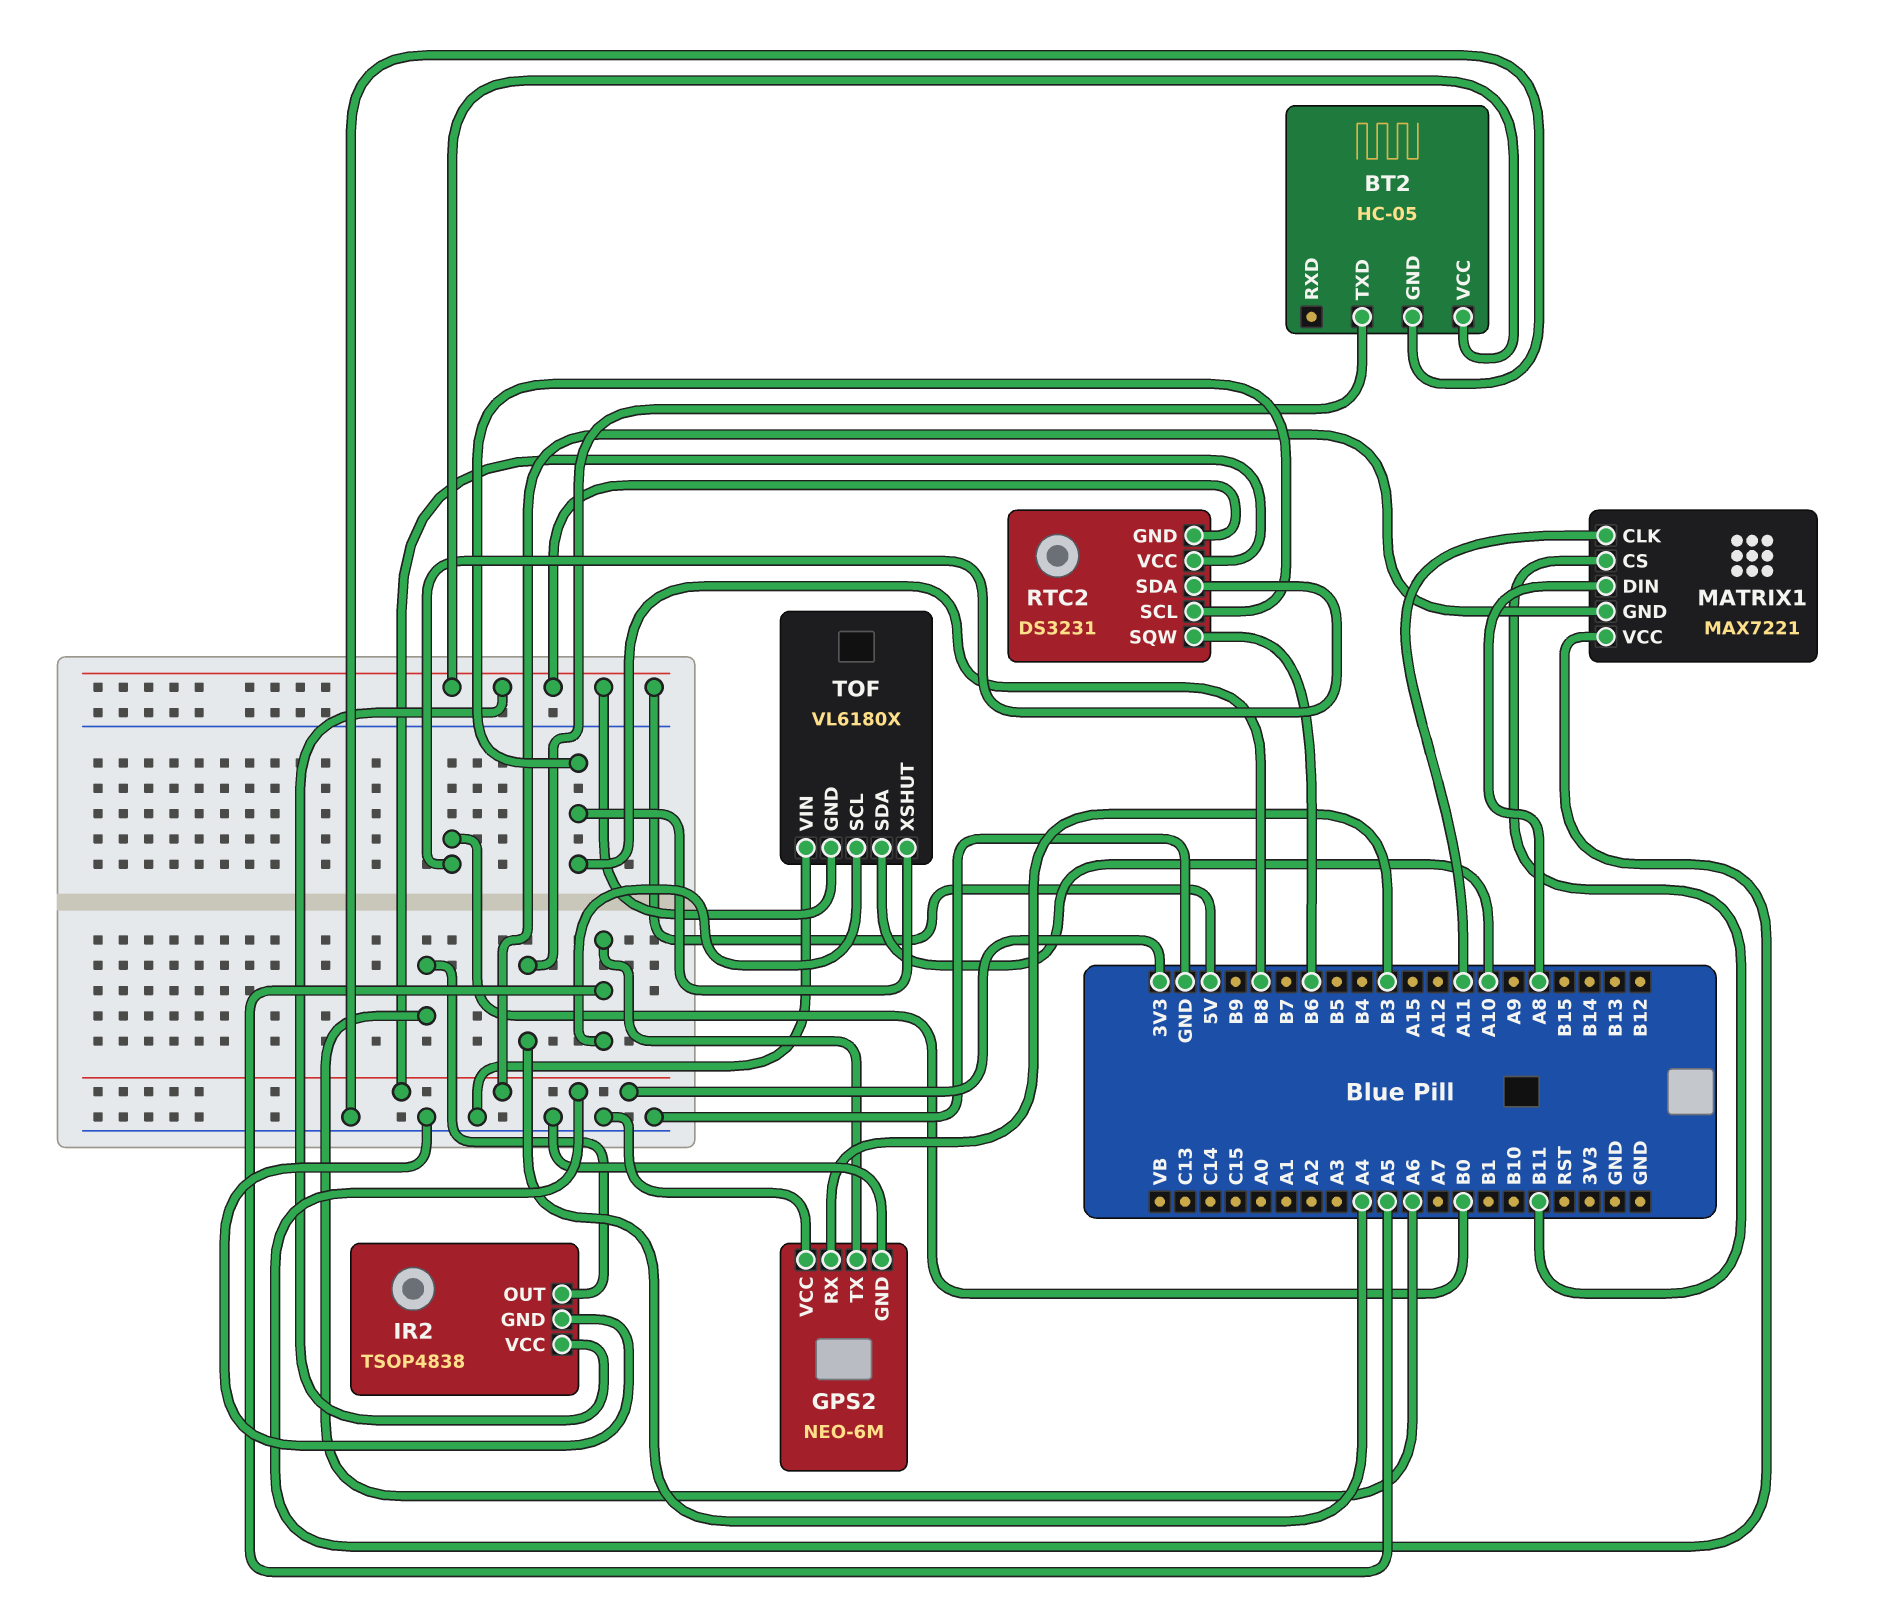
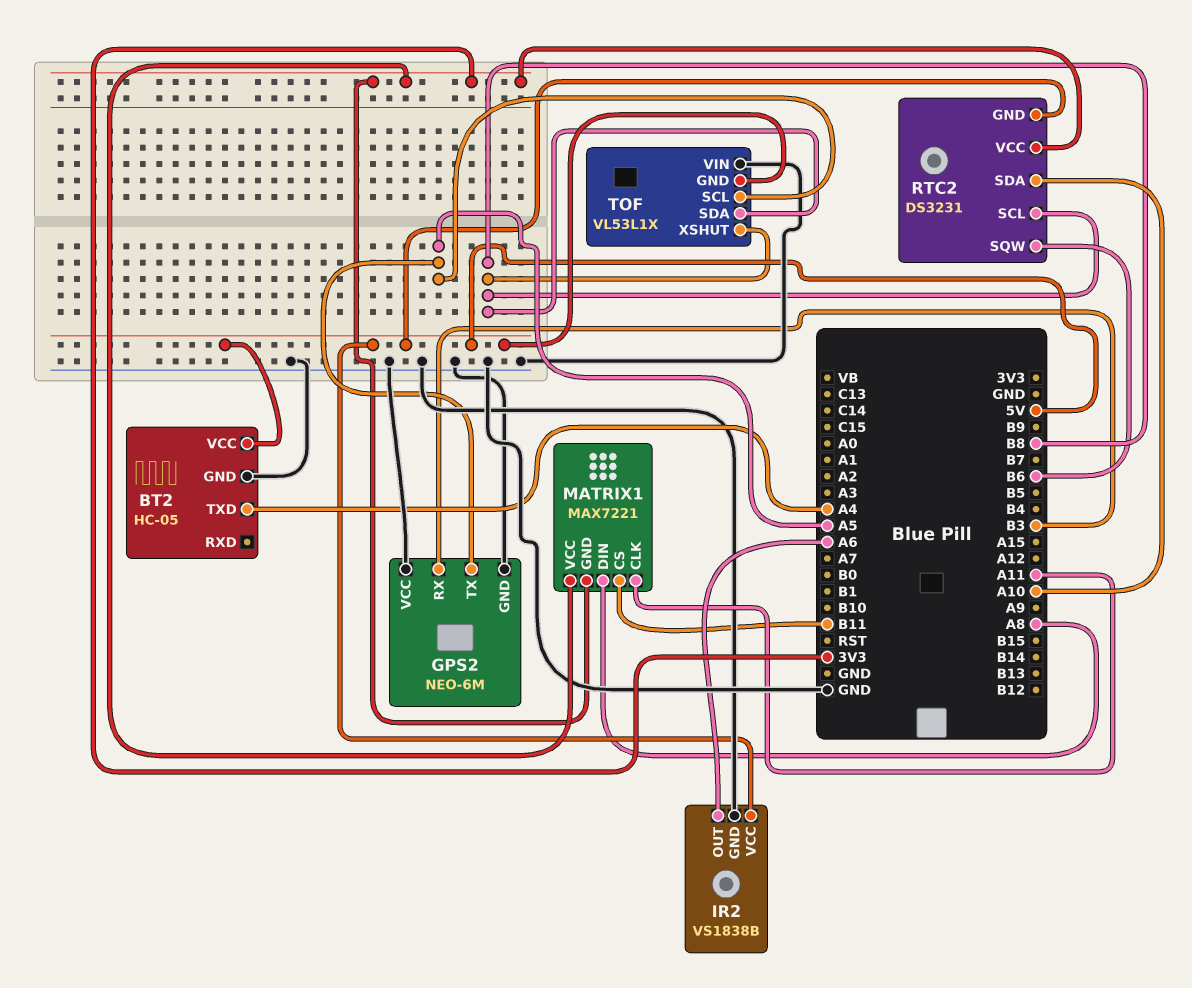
IR2: TSOP4838 -> VS1838B
RTC2 pin SDA: B0 -> A10
TOF: VL6180X -> VL53L1X
TOF pin SDA: A10 -> B8

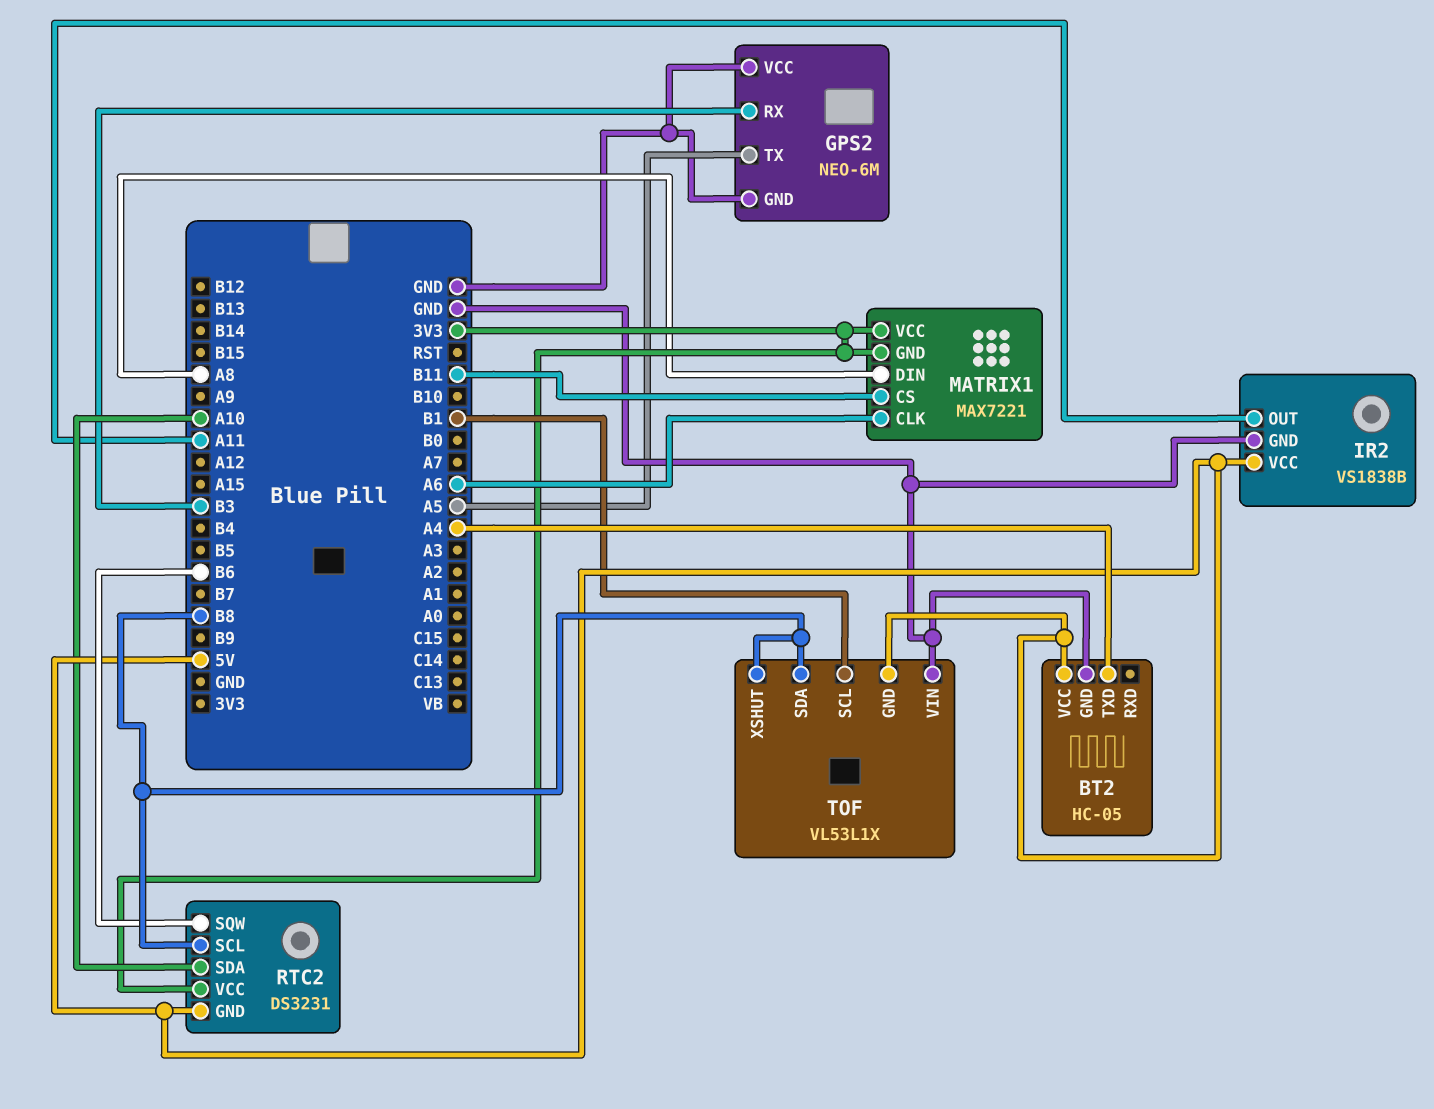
IR2 pin OUT: A6 -> A11
MATRIX1 pin CLK: A11 -> A6
TOF pin SCL: A5 -> B1

